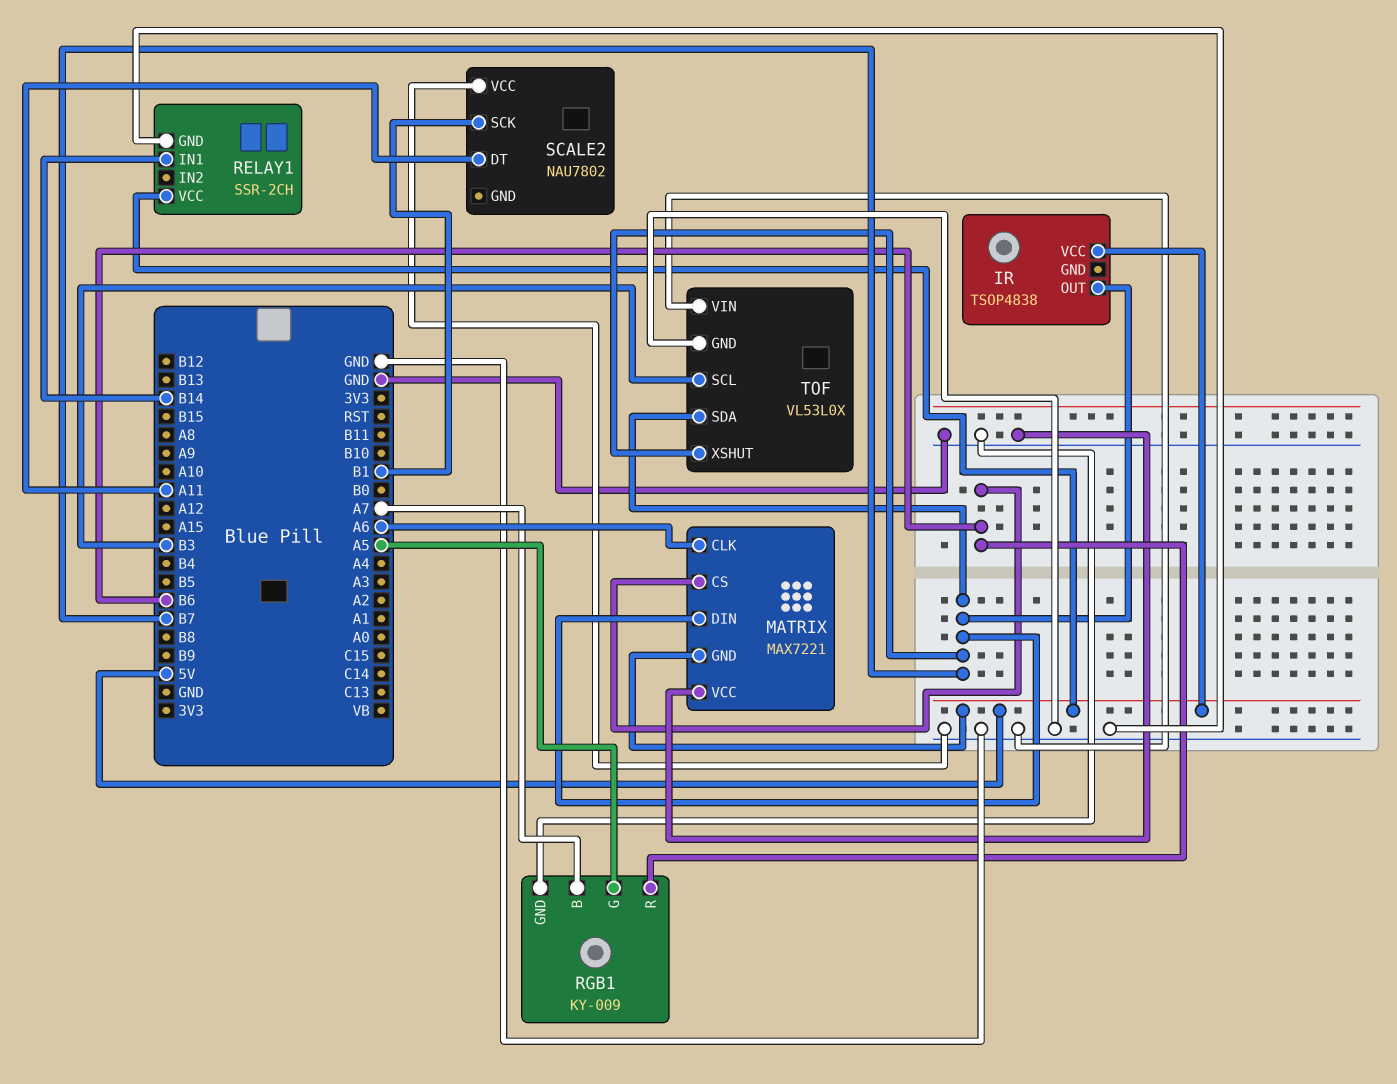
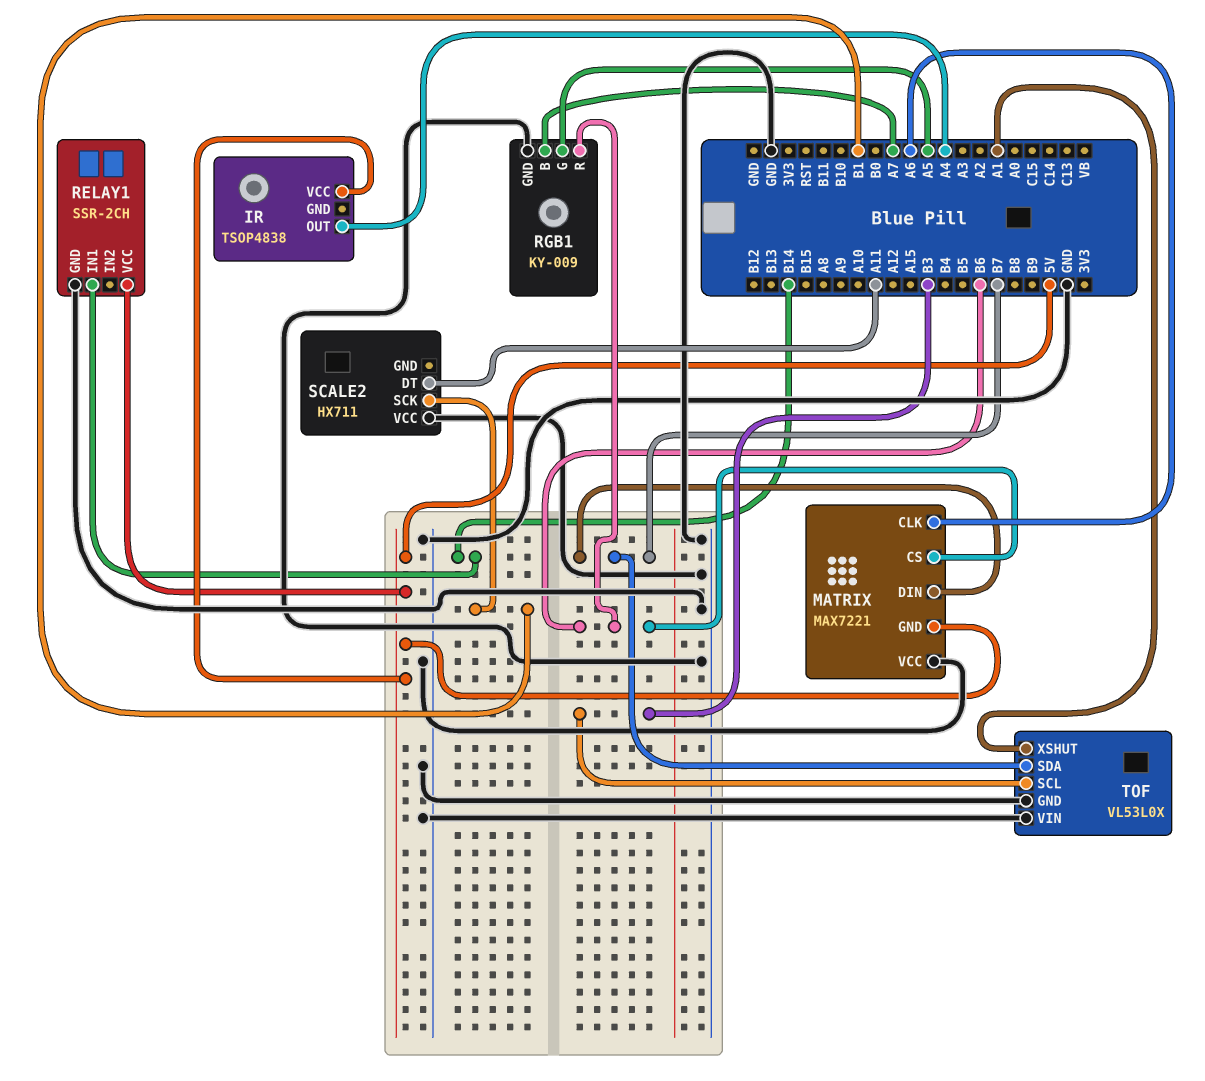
IR pin OUT: B7 -> A4
SCALE2: NAU7802 -> HX711
TOF pin XSHUT: B7 -> A1

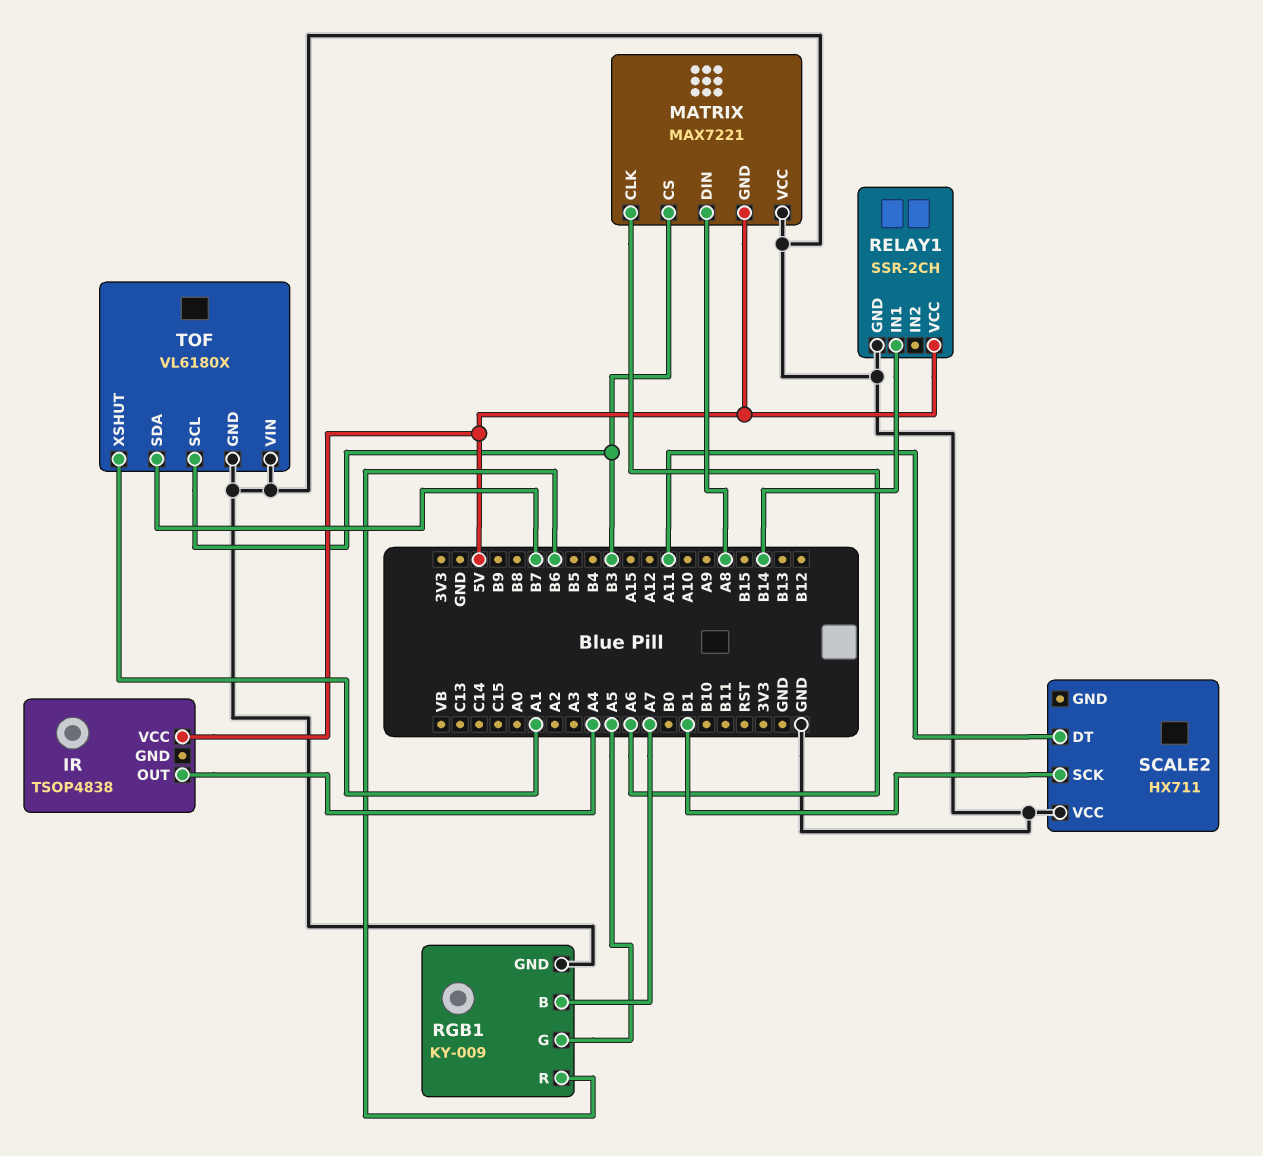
MATRIX pin CS: B6 -> B3
MATRIX pin DIN: B7 -> A8
TOF: VL53L0X -> VL6180X

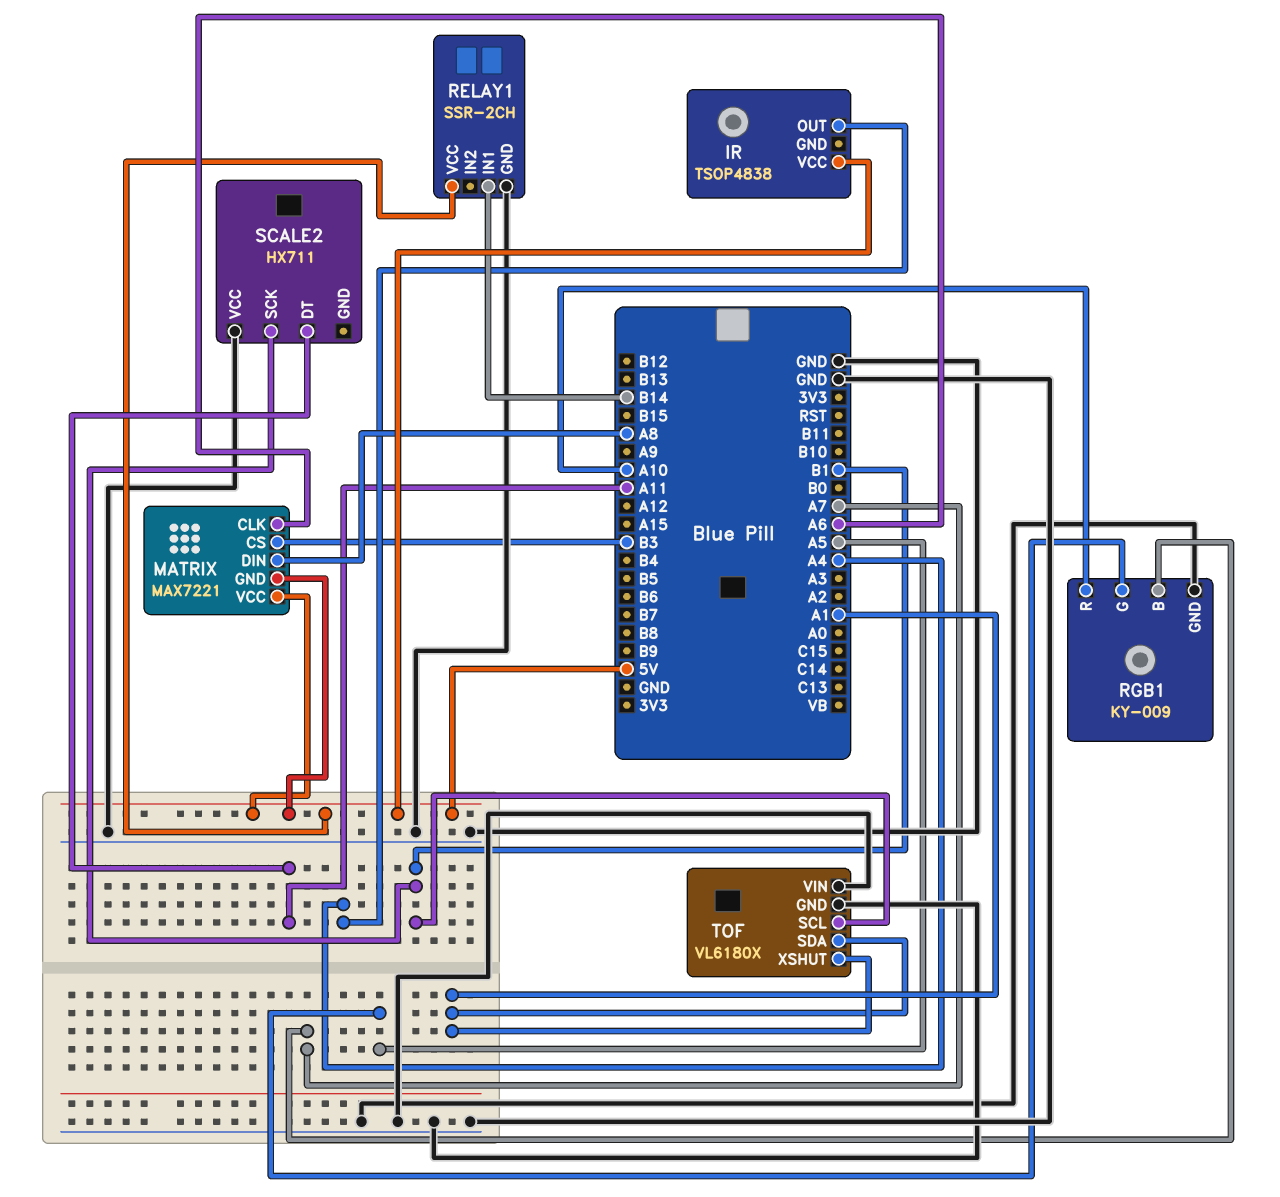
MATRIX pin VCC: GND -> 5V
RGB1 pin R: B6 -> A10
TOF pin SCL: B3 -> B1
TOF pin SDA: B7 -> A1

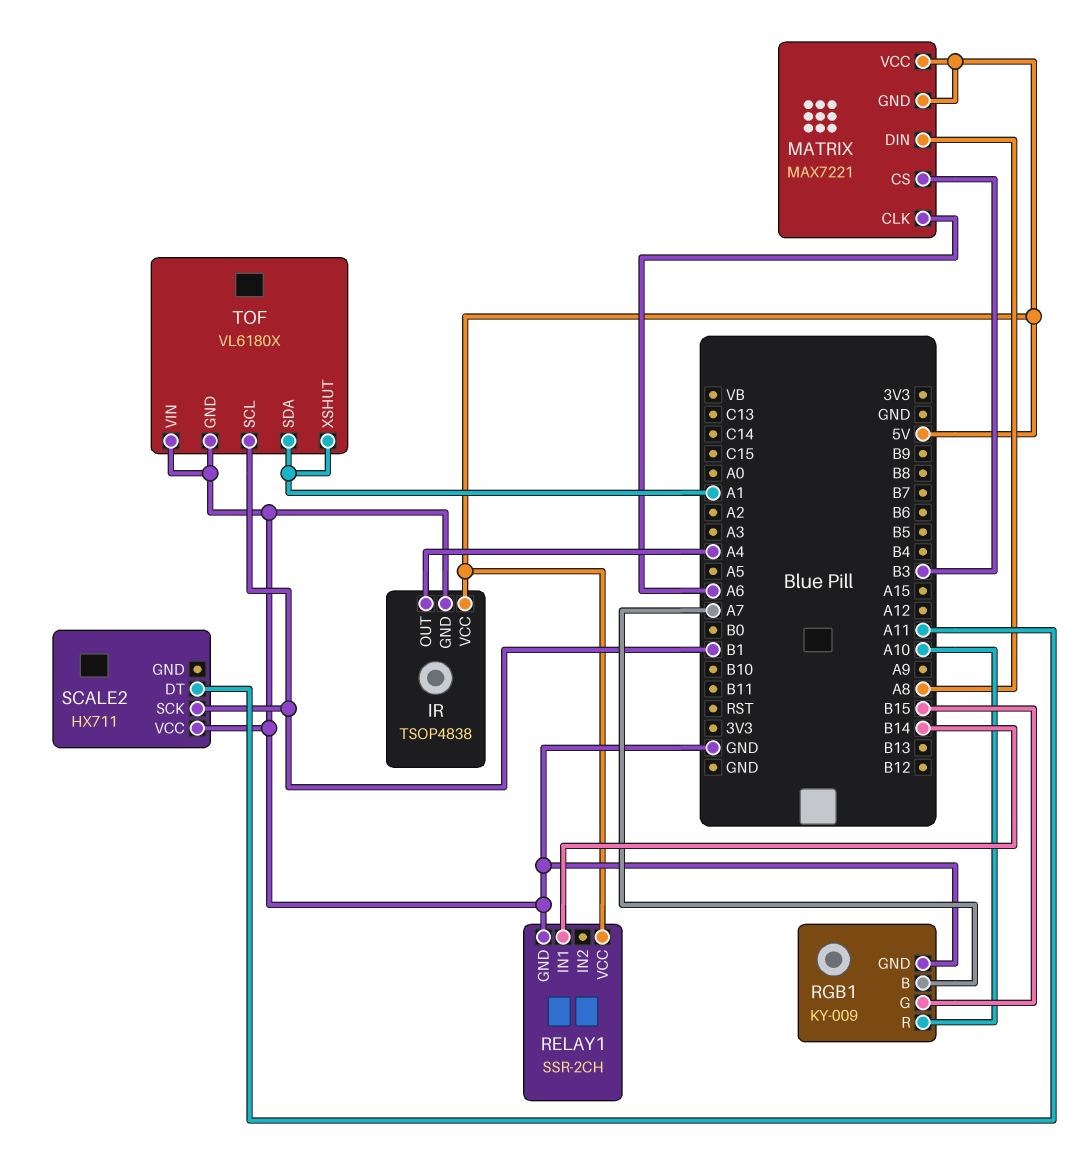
IR pin GND: none -> GND
RGB1 pin G: A5 -> B15

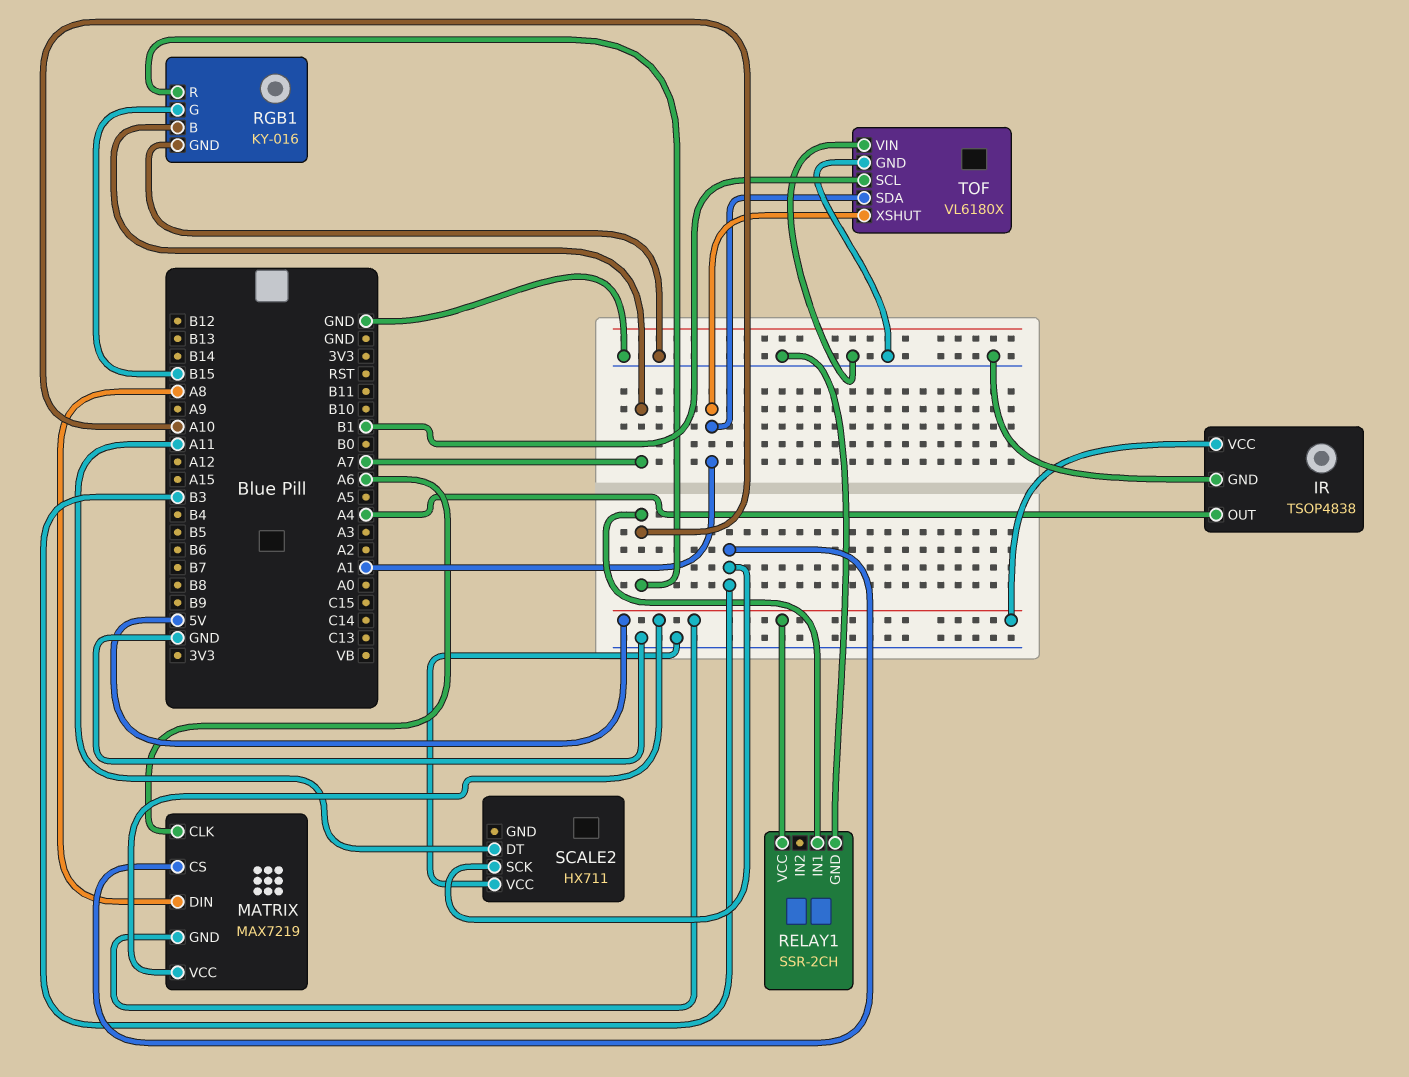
MATRIX: MAX7221 -> MAX7219
RELAY1 pin IN1: B14 -> A10
RGB1: KY-009 -> KY-016
SCALE2 pin SCK: B1 -> B3

